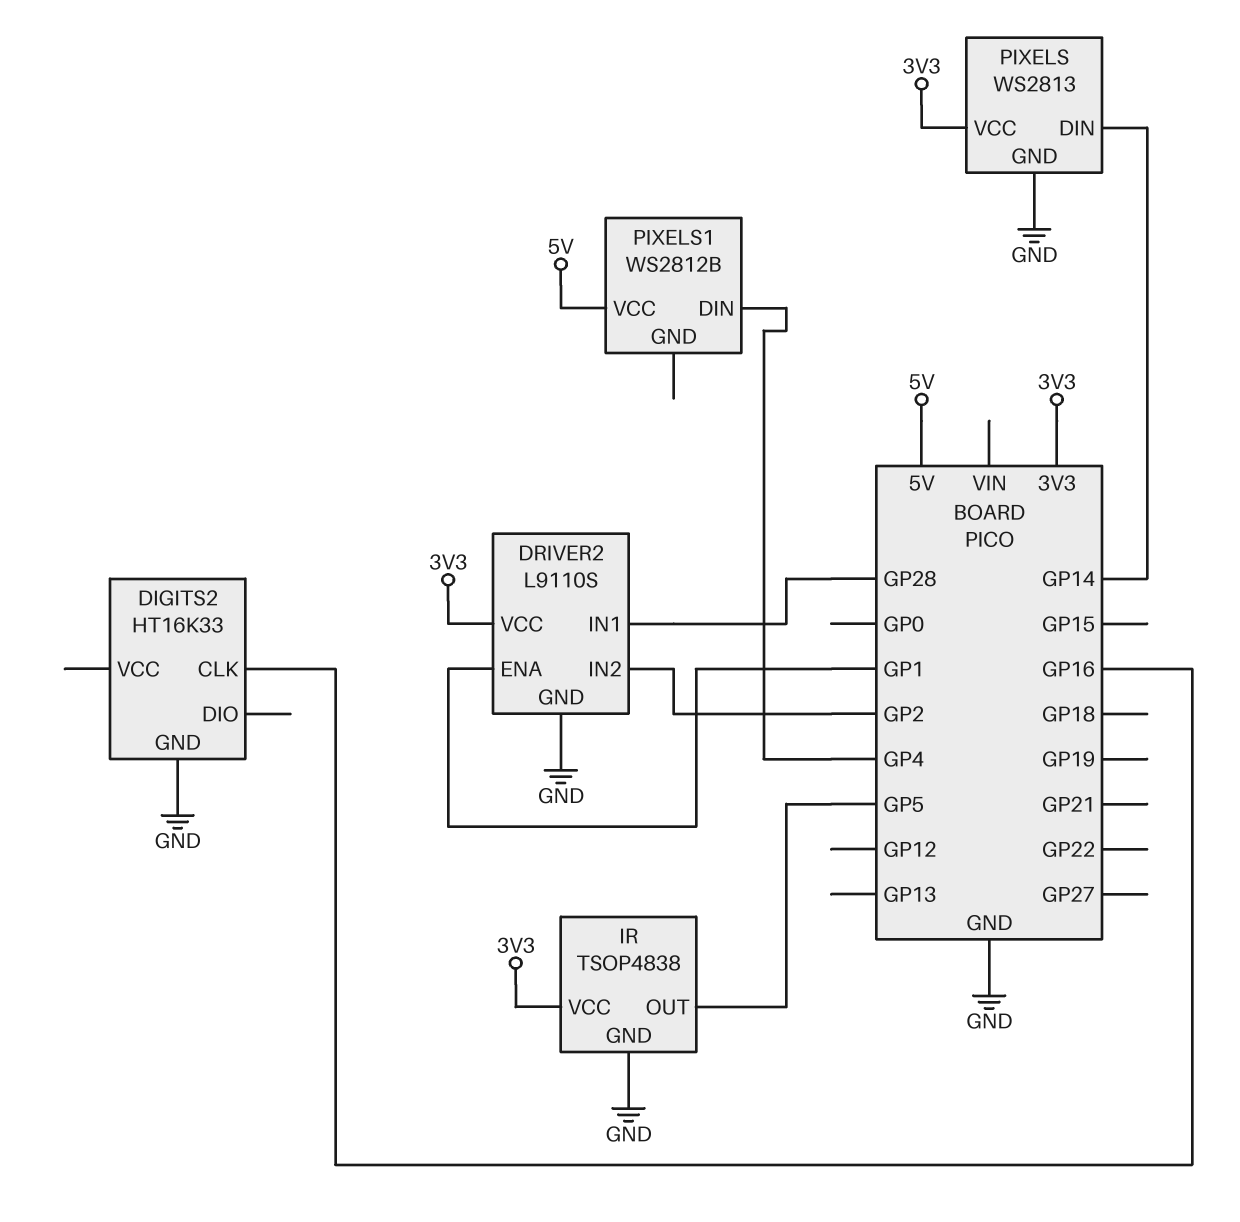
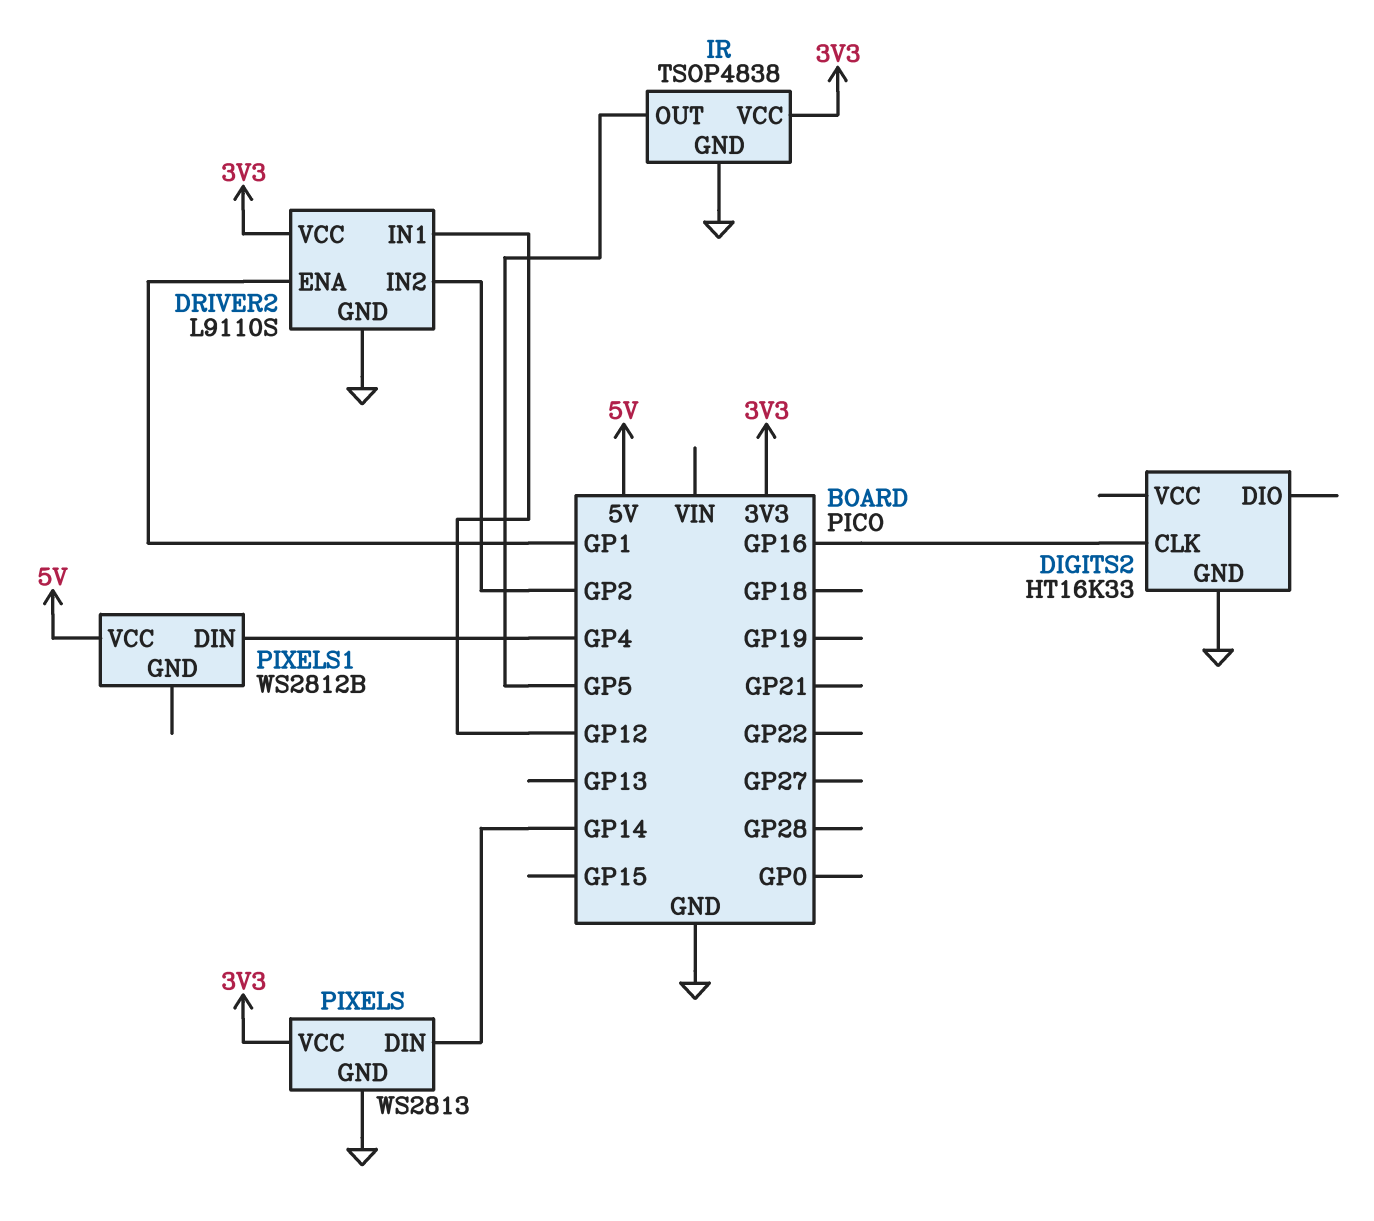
DRIVER2 pin IN1: GP28 -> GP12

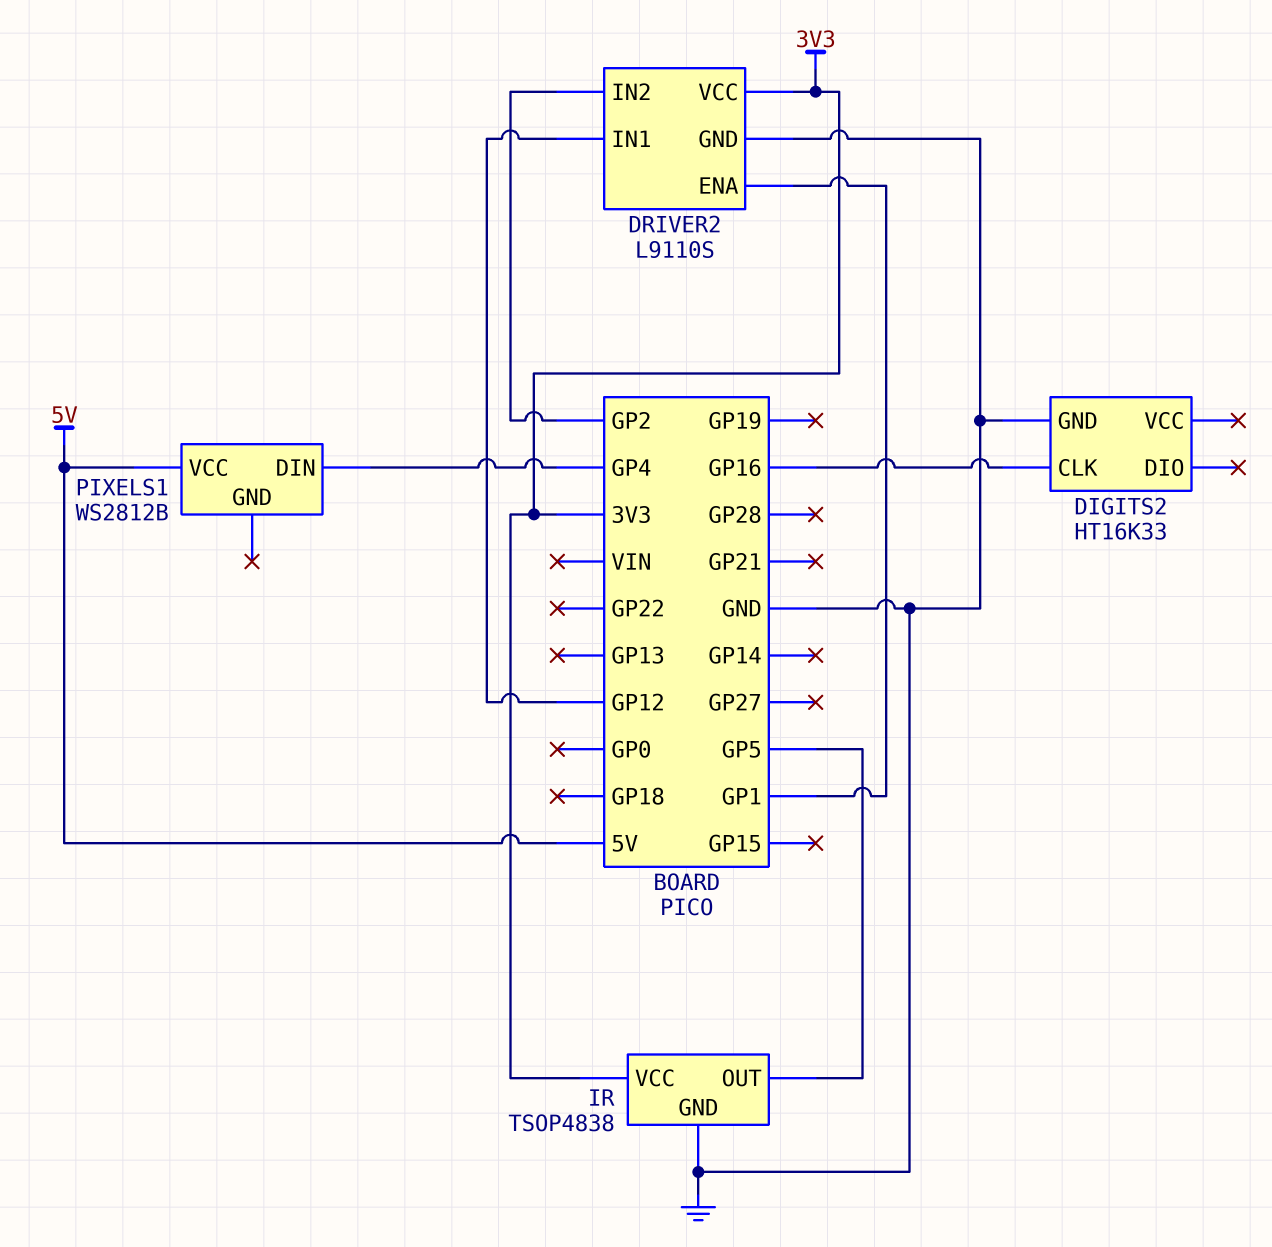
PIXELS: WS2813 -> none
PIXELS pin DIN: GP14 -> none
PIXELS pin GND: GND -> none
PIXELS pin VCC: 3V3 -> none

